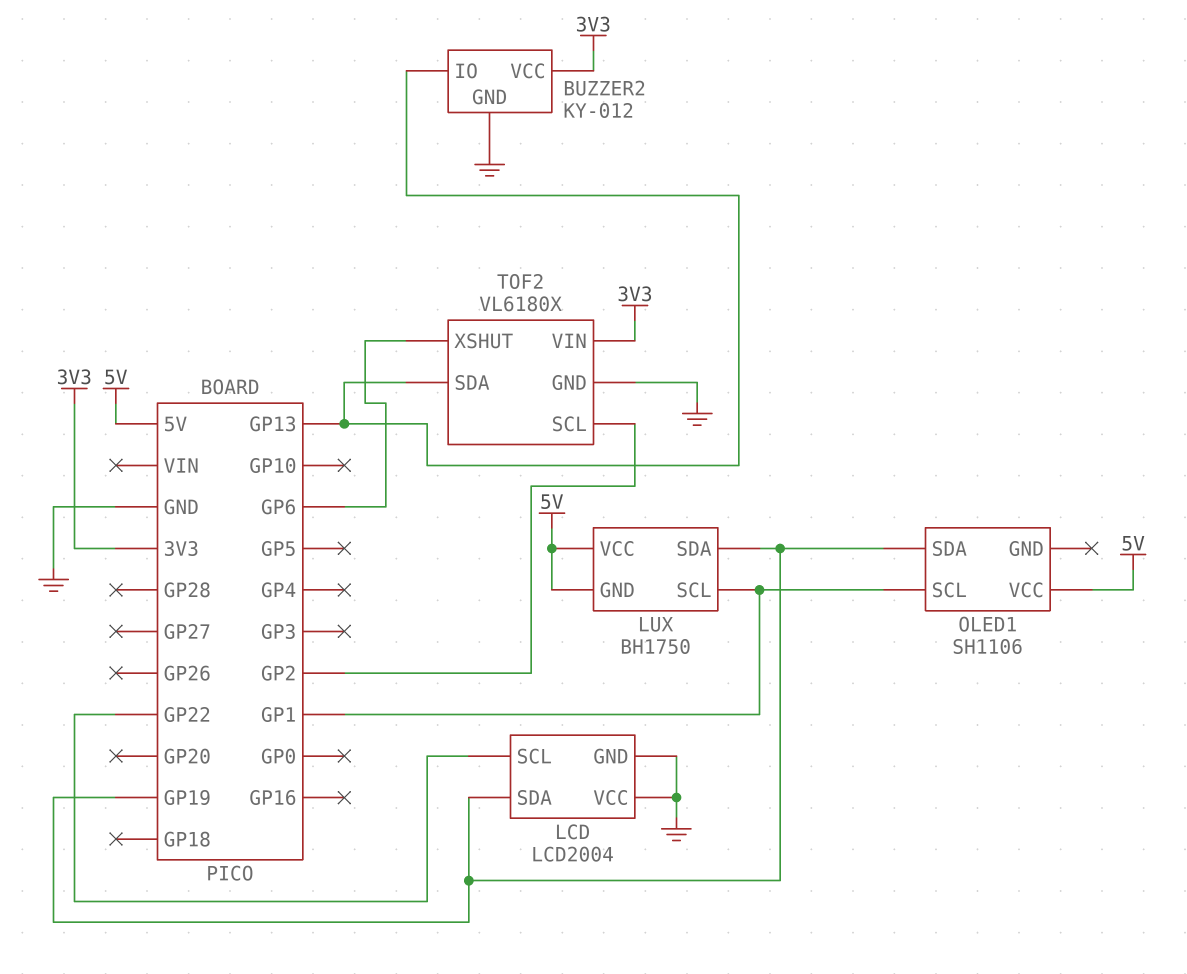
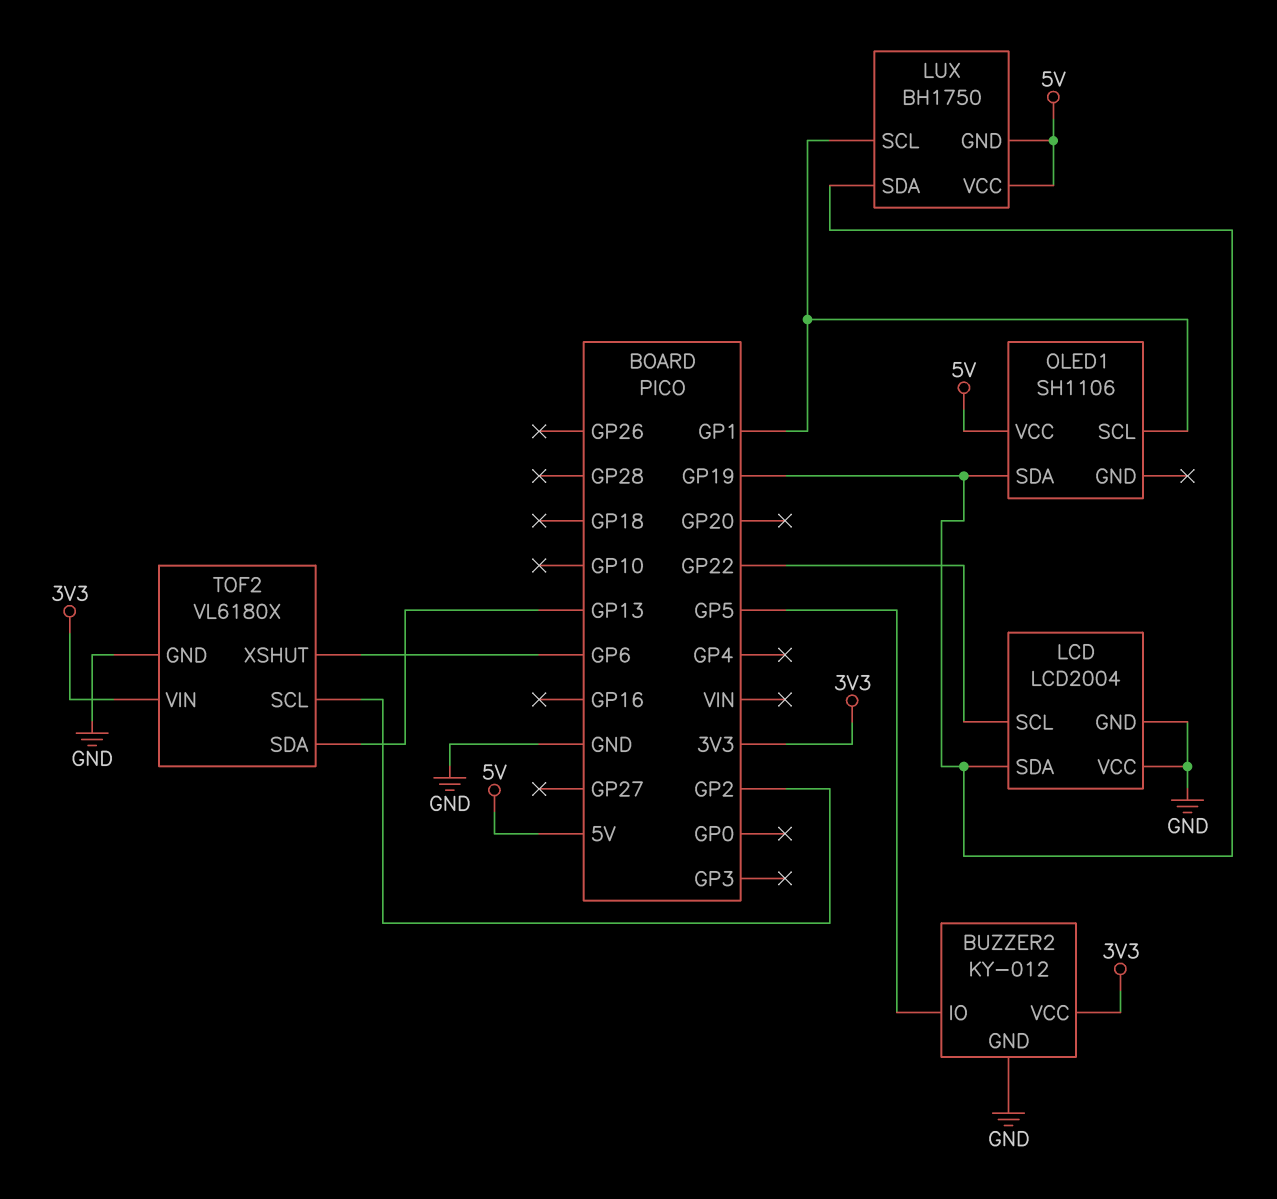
BUZZER2 pin IO: GP13 -> GP5

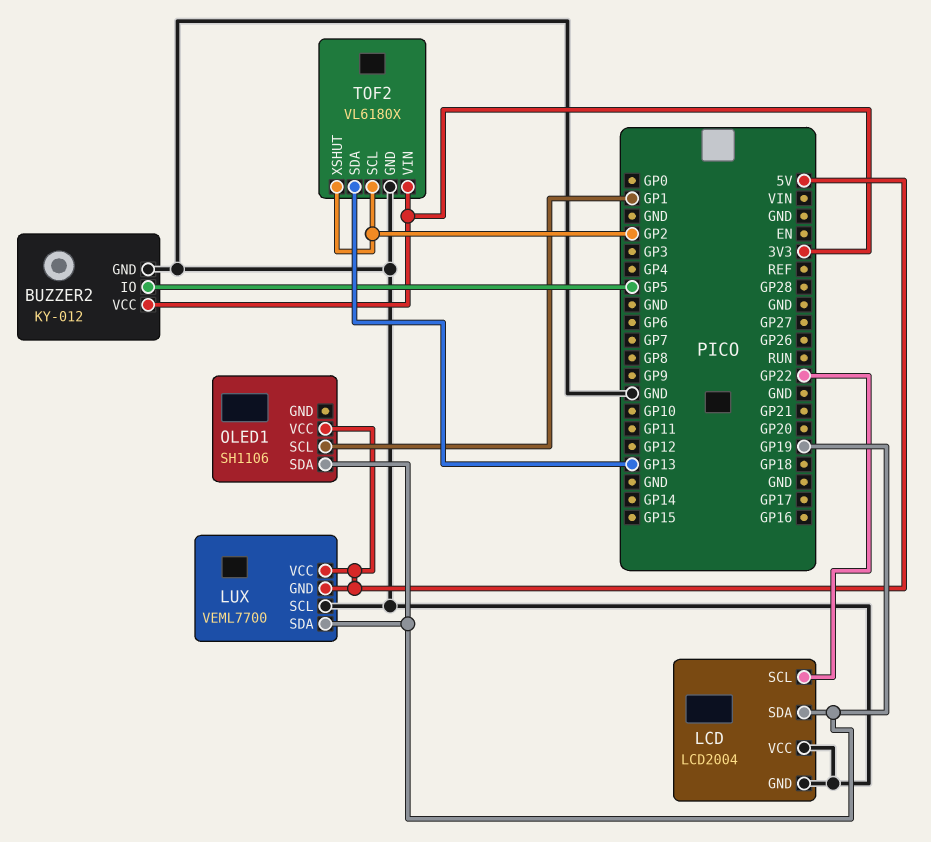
LUX: BH1750 -> VEML7700
LUX pin SCL: GP1 -> GND
TOF2 pin XSHUT: GP6 -> GP2

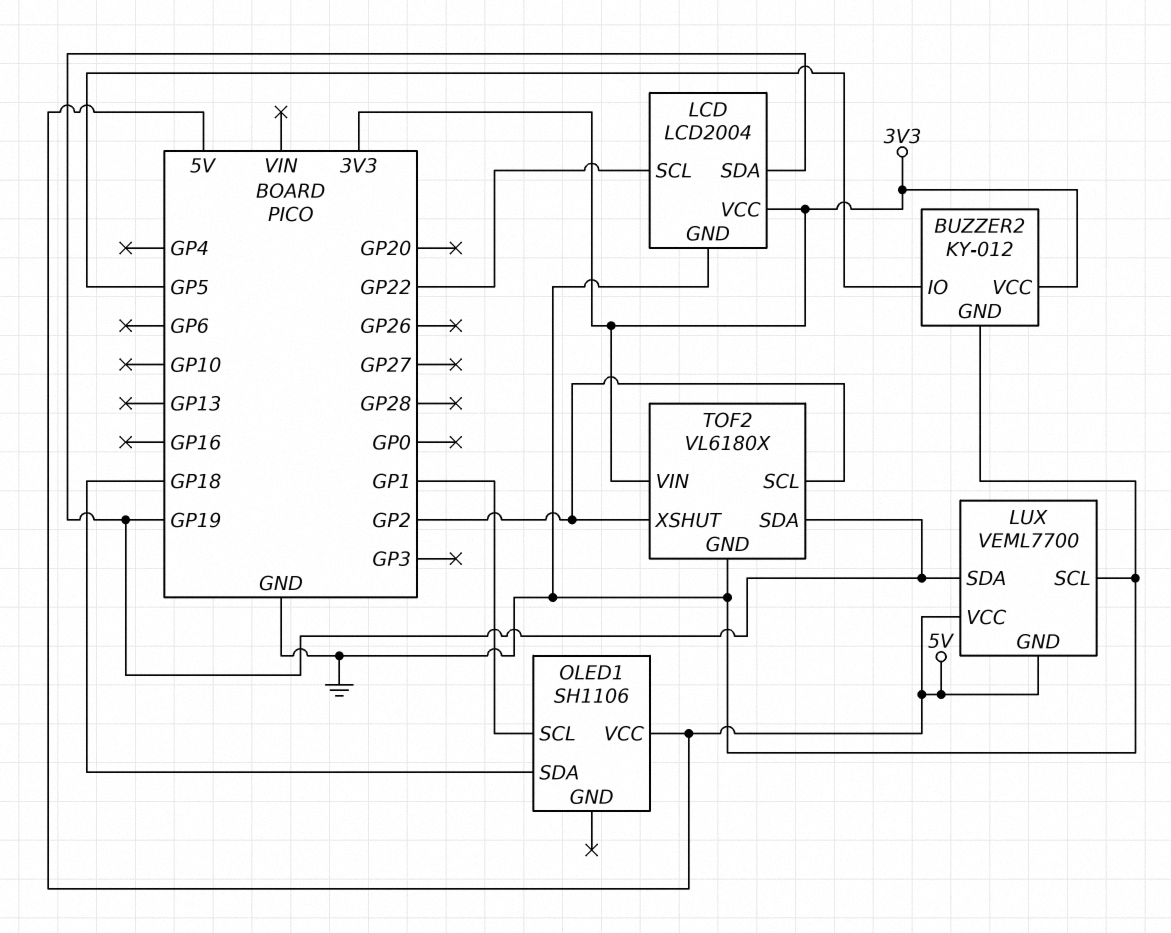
LCD pin VCC: GND -> 3V3
OLED1 pin SDA: GP19 -> GP18
TOF2 pin SDA: GP13 -> GP19

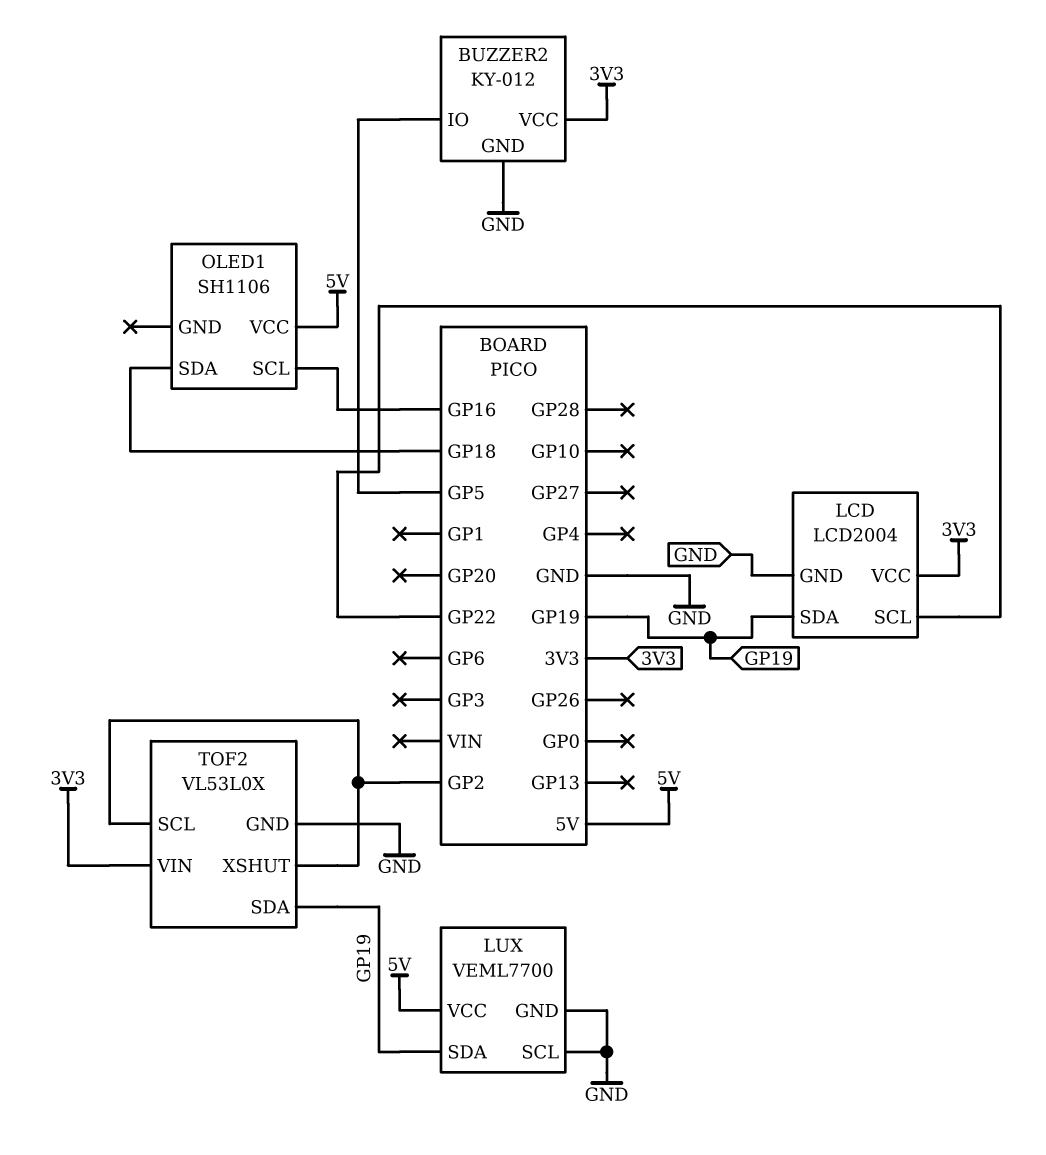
LUX pin GND: 5V -> GND
OLED1 pin SCL: GP1 -> GP16
TOF2: VL6180X -> VL53L0X

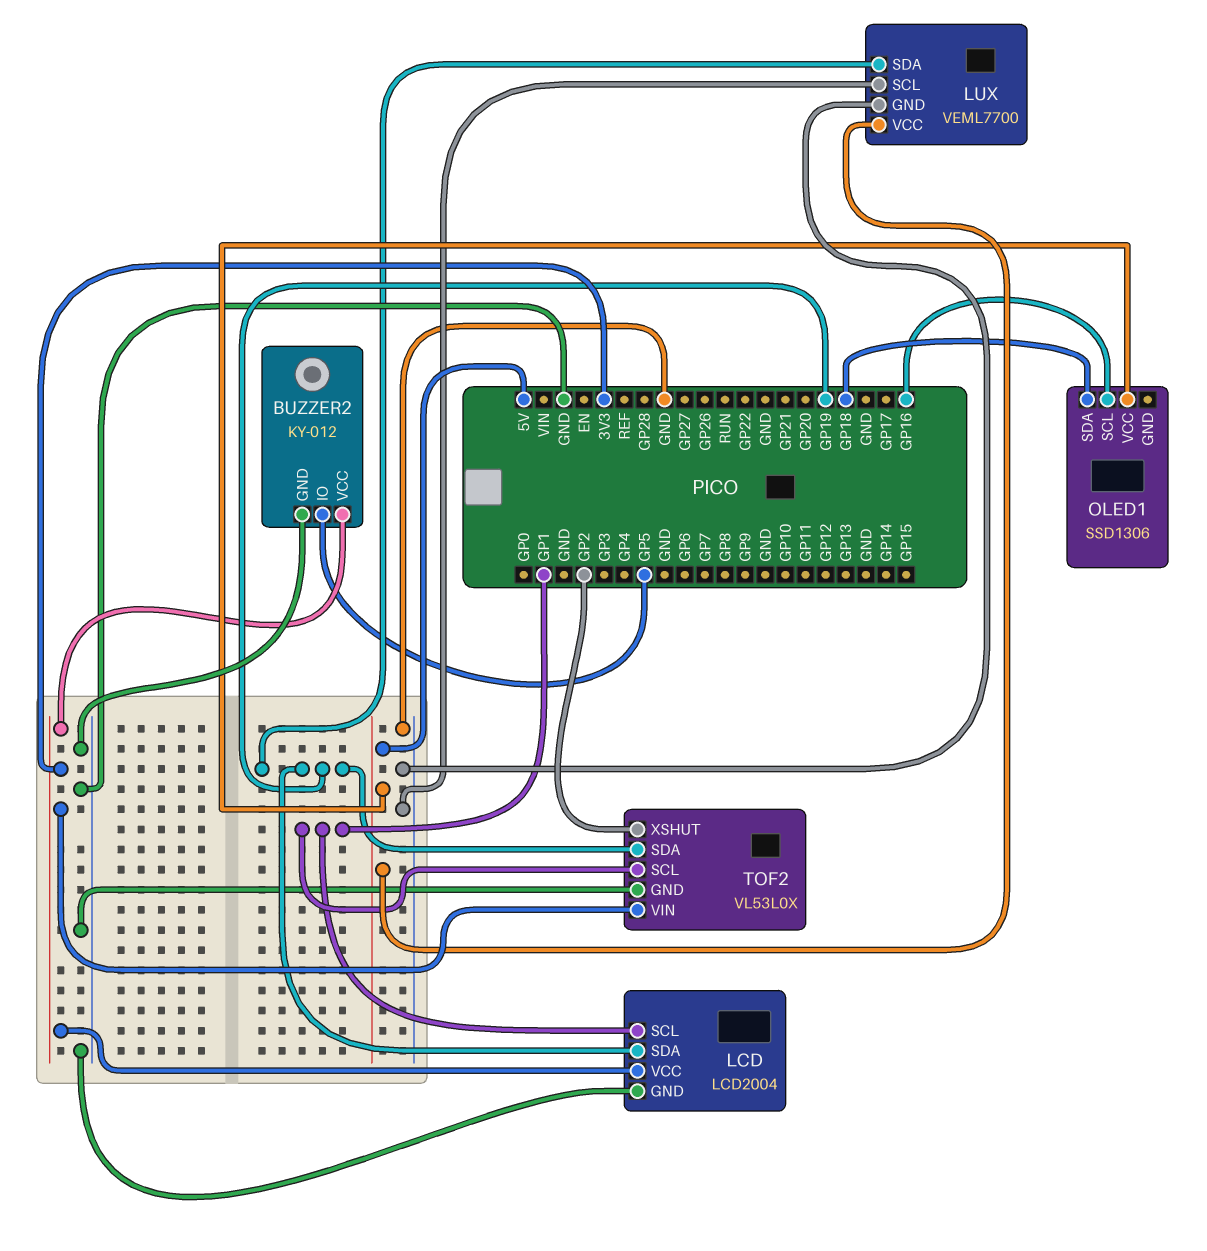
LCD pin SCL: GP22 -> GP1
OLED1: SH1106 -> SSD1306
TOF2 pin SCL: GP2 -> GP1

